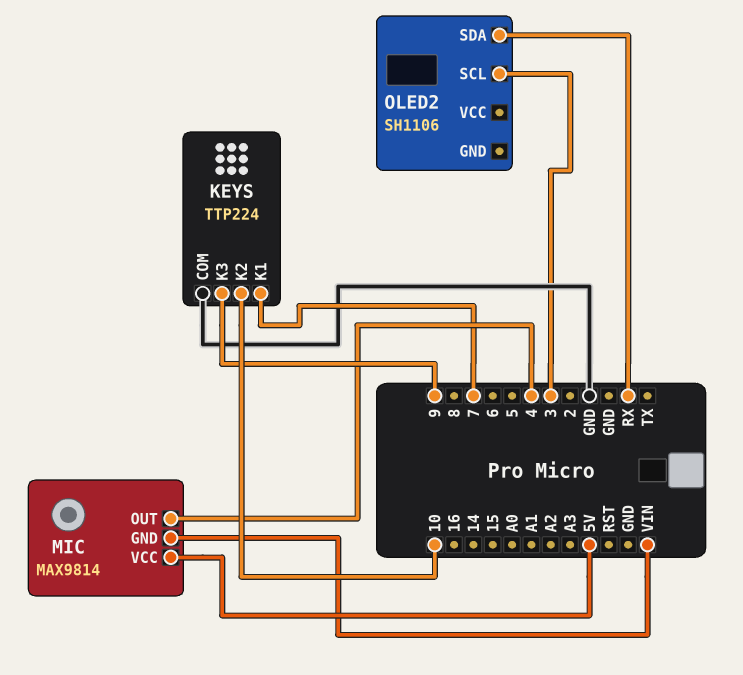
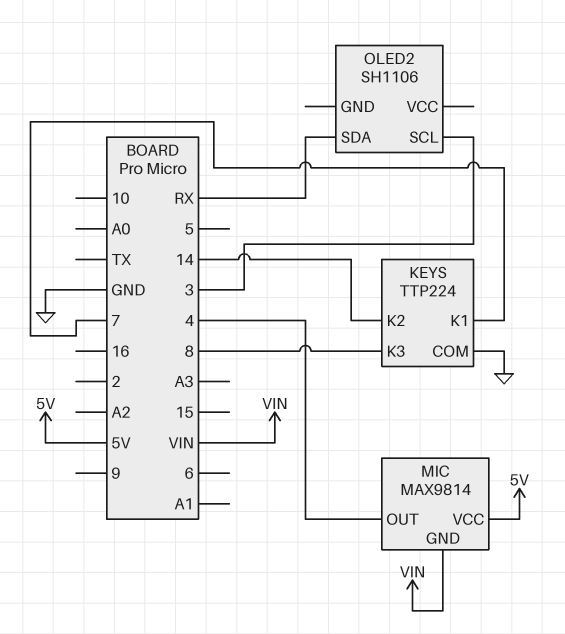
KEYS pin K2: 10 -> 14
KEYS pin K3: 9 -> 8

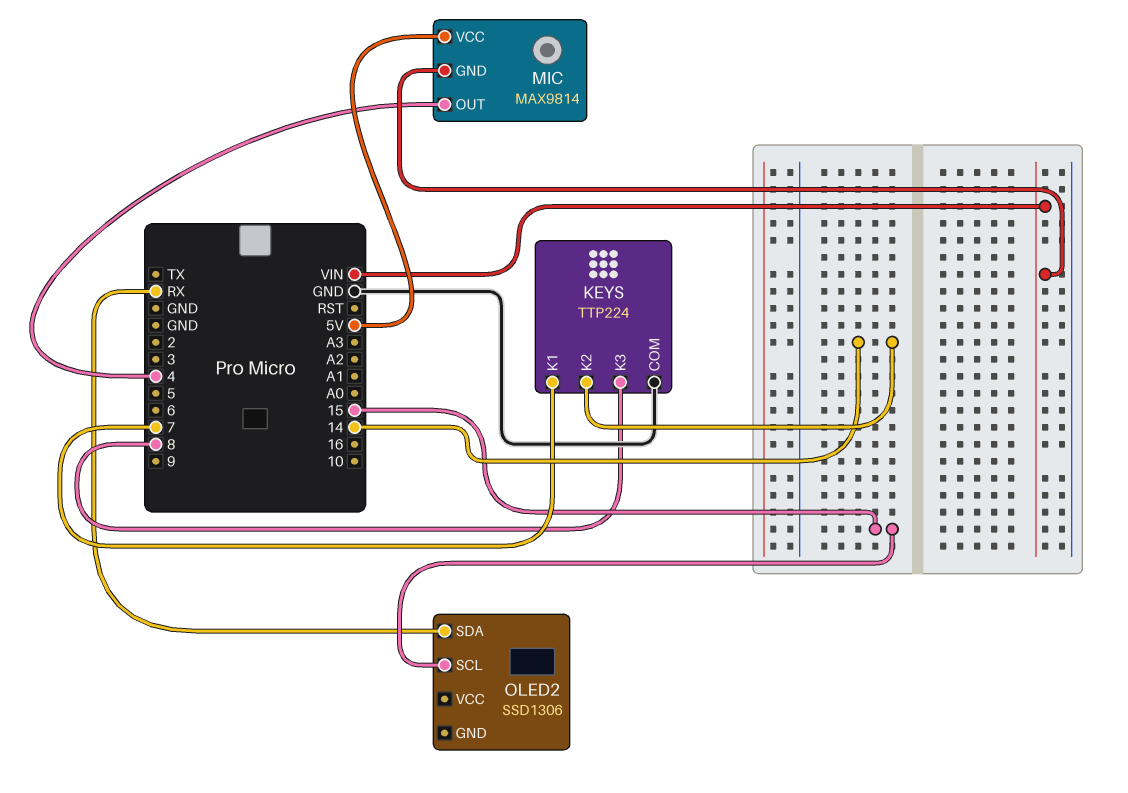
OLED2: SH1106 -> SSD1306
OLED2 pin SCL: 3 -> 15

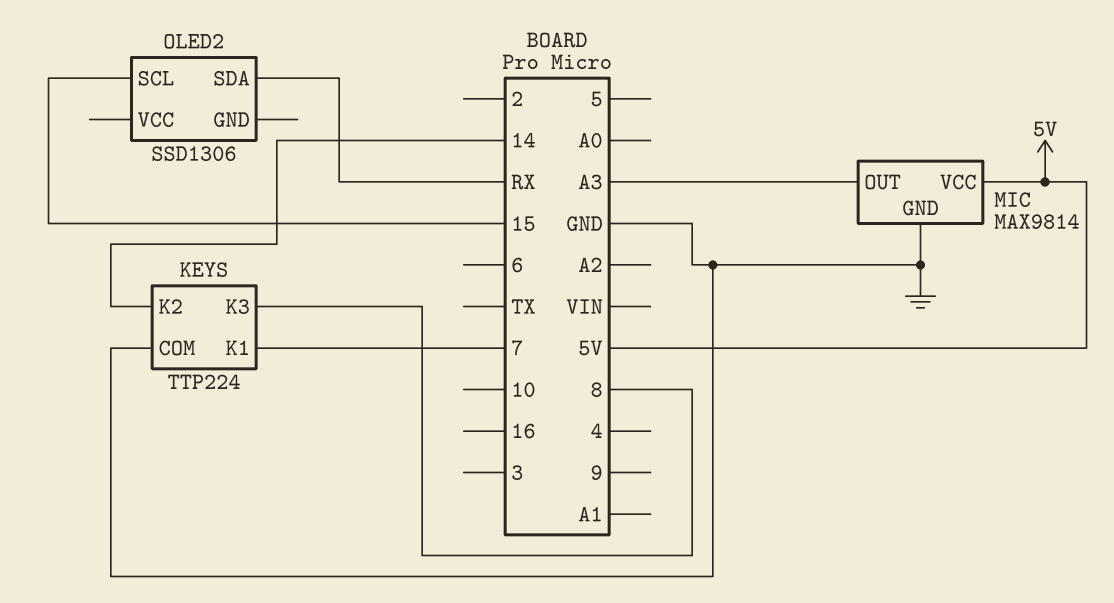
MIC pin GND: VIN -> GND
MIC pin OUT: 4 -> A3

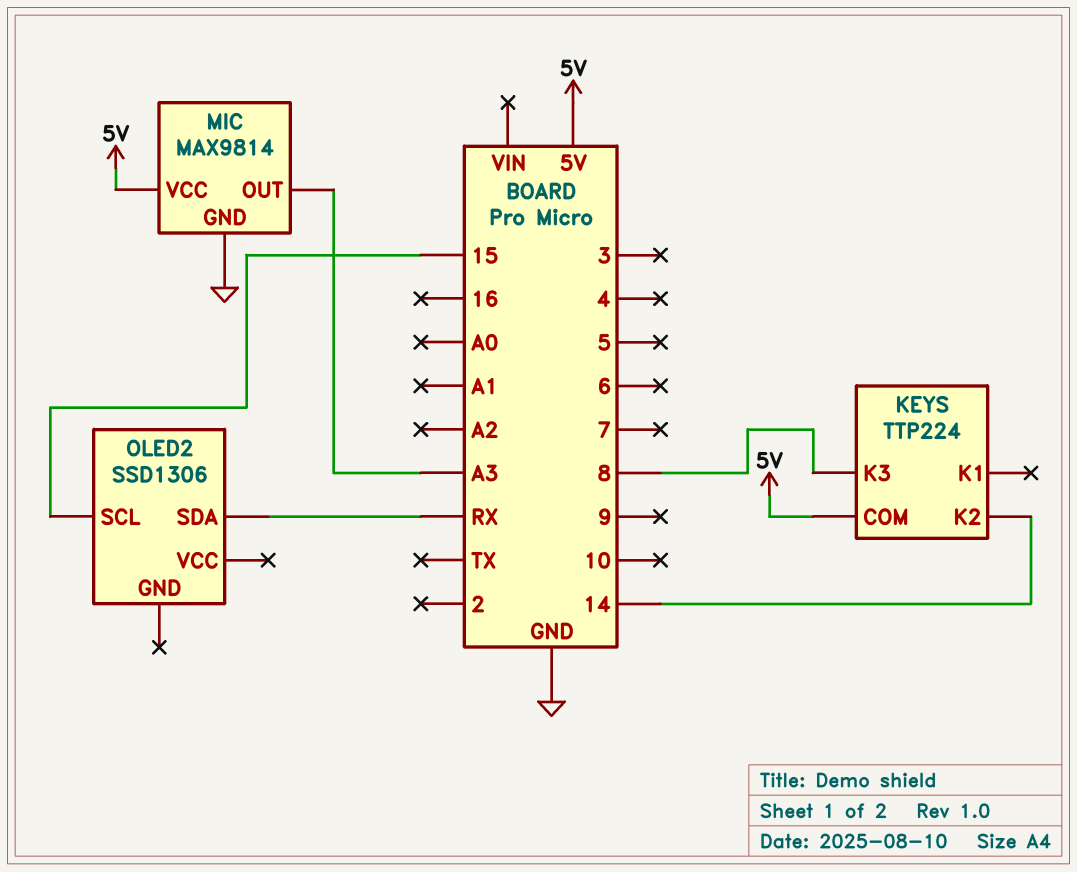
KEYS pin COM: GND -> 5V
KEYS pin K1: 7 -> none

